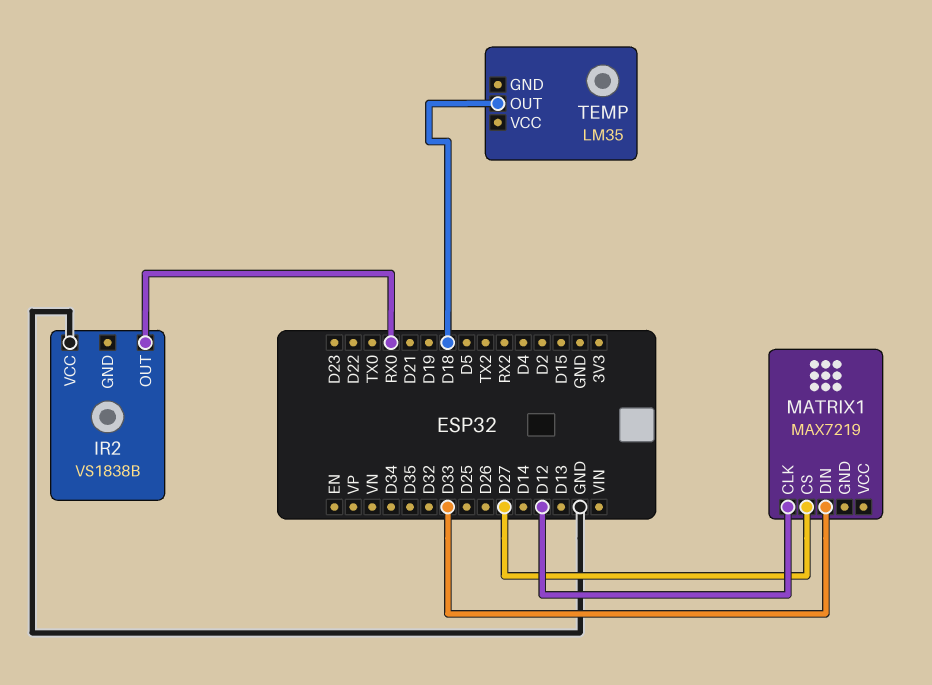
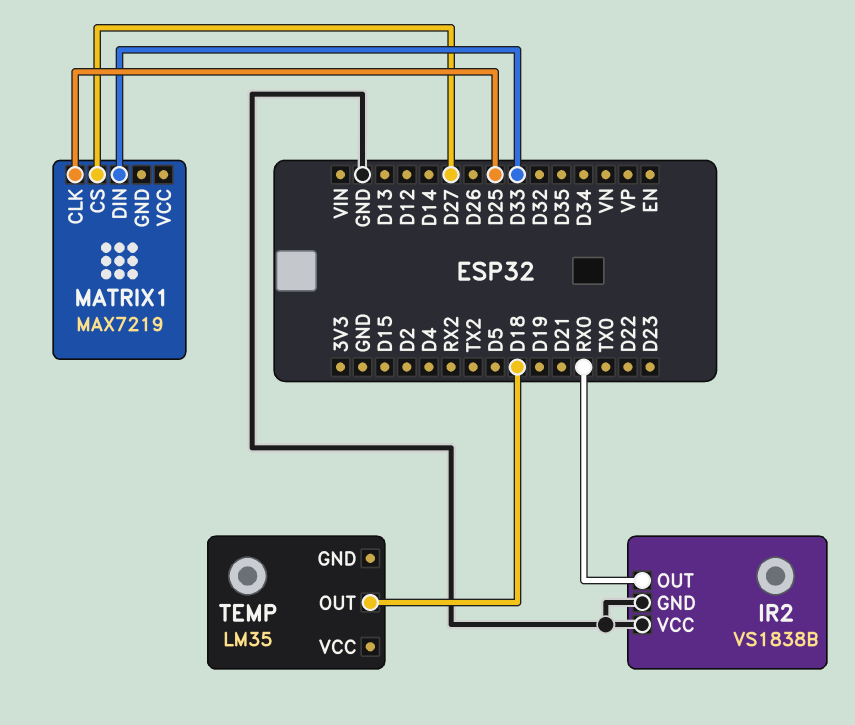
IR2 pin GND: none -> GND
MATRIX1 pin CLK: D12 -> D25

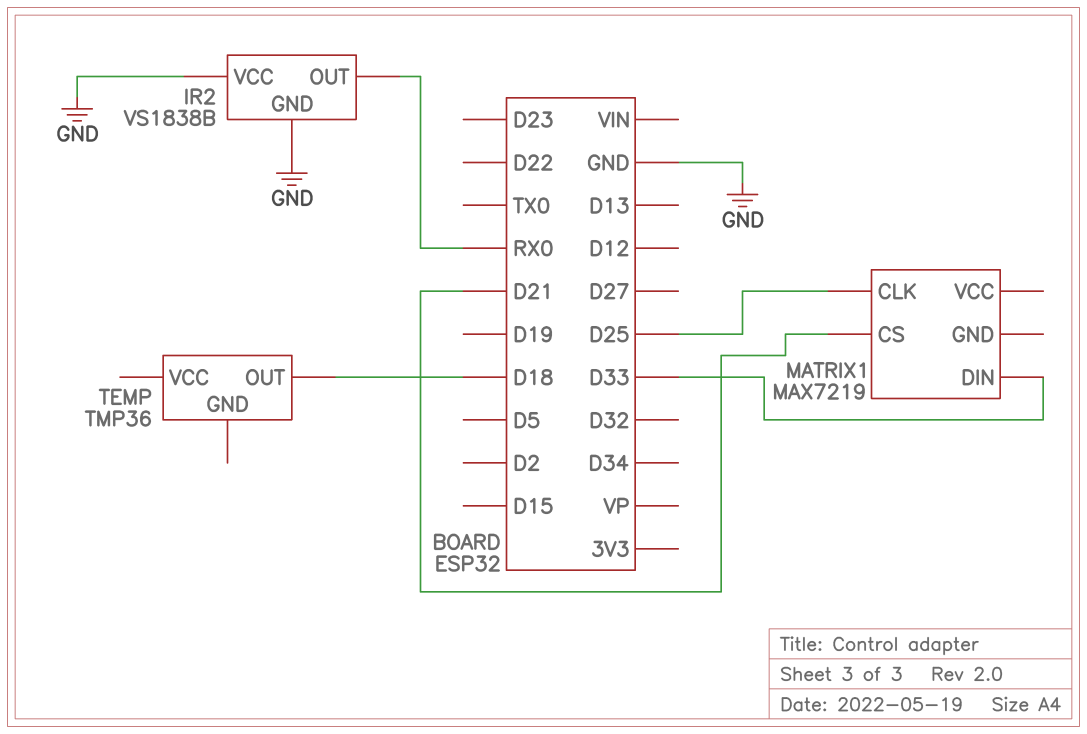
MATRIX1 pin CS: D27 -> D21
TEMP: LM35 -> TMP36

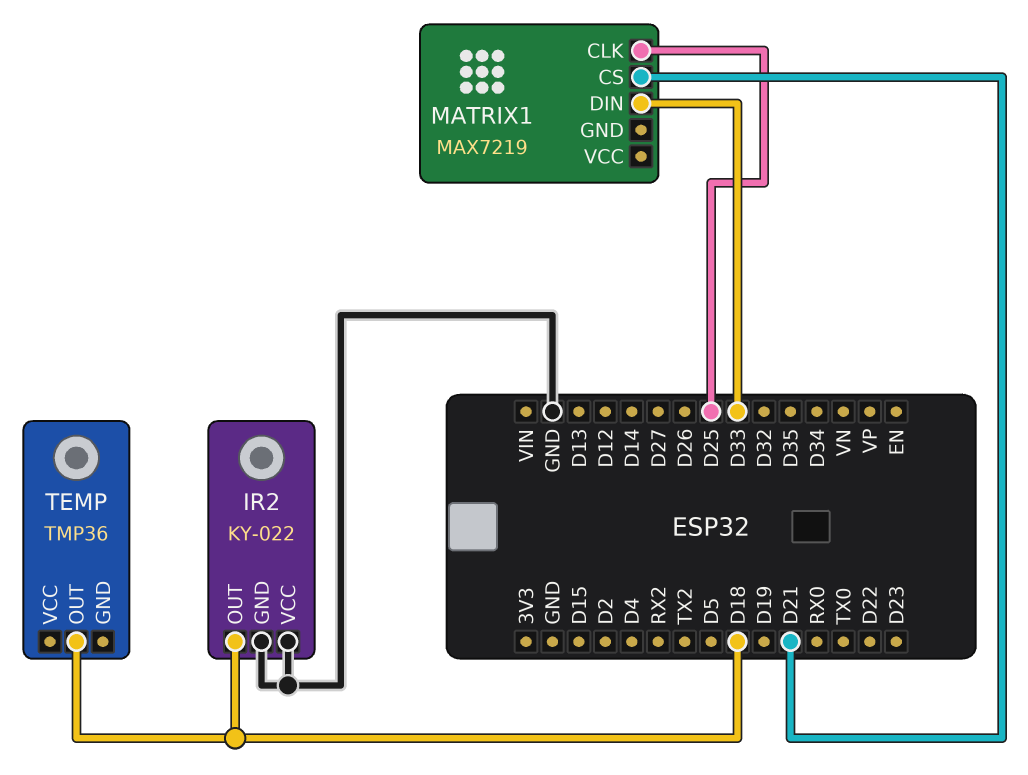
IR2: VS1838B -> KY-022
IR2 pin OUT: RX0 -> D18

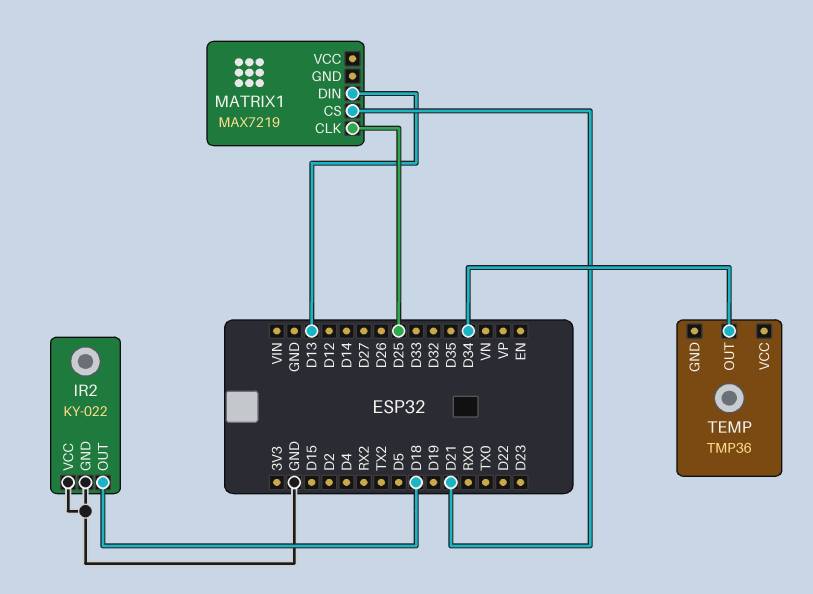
MATRIX1 pin DIN: D33 -> D13
TEMP pin OUT: D18 -> D34

